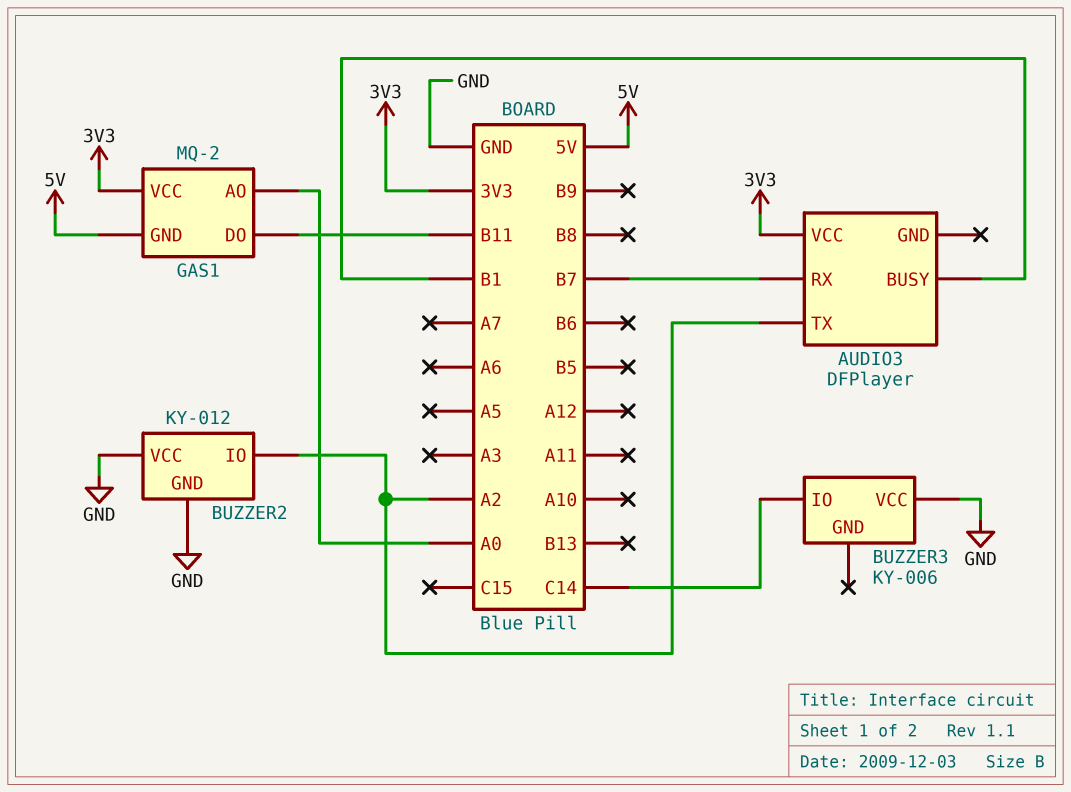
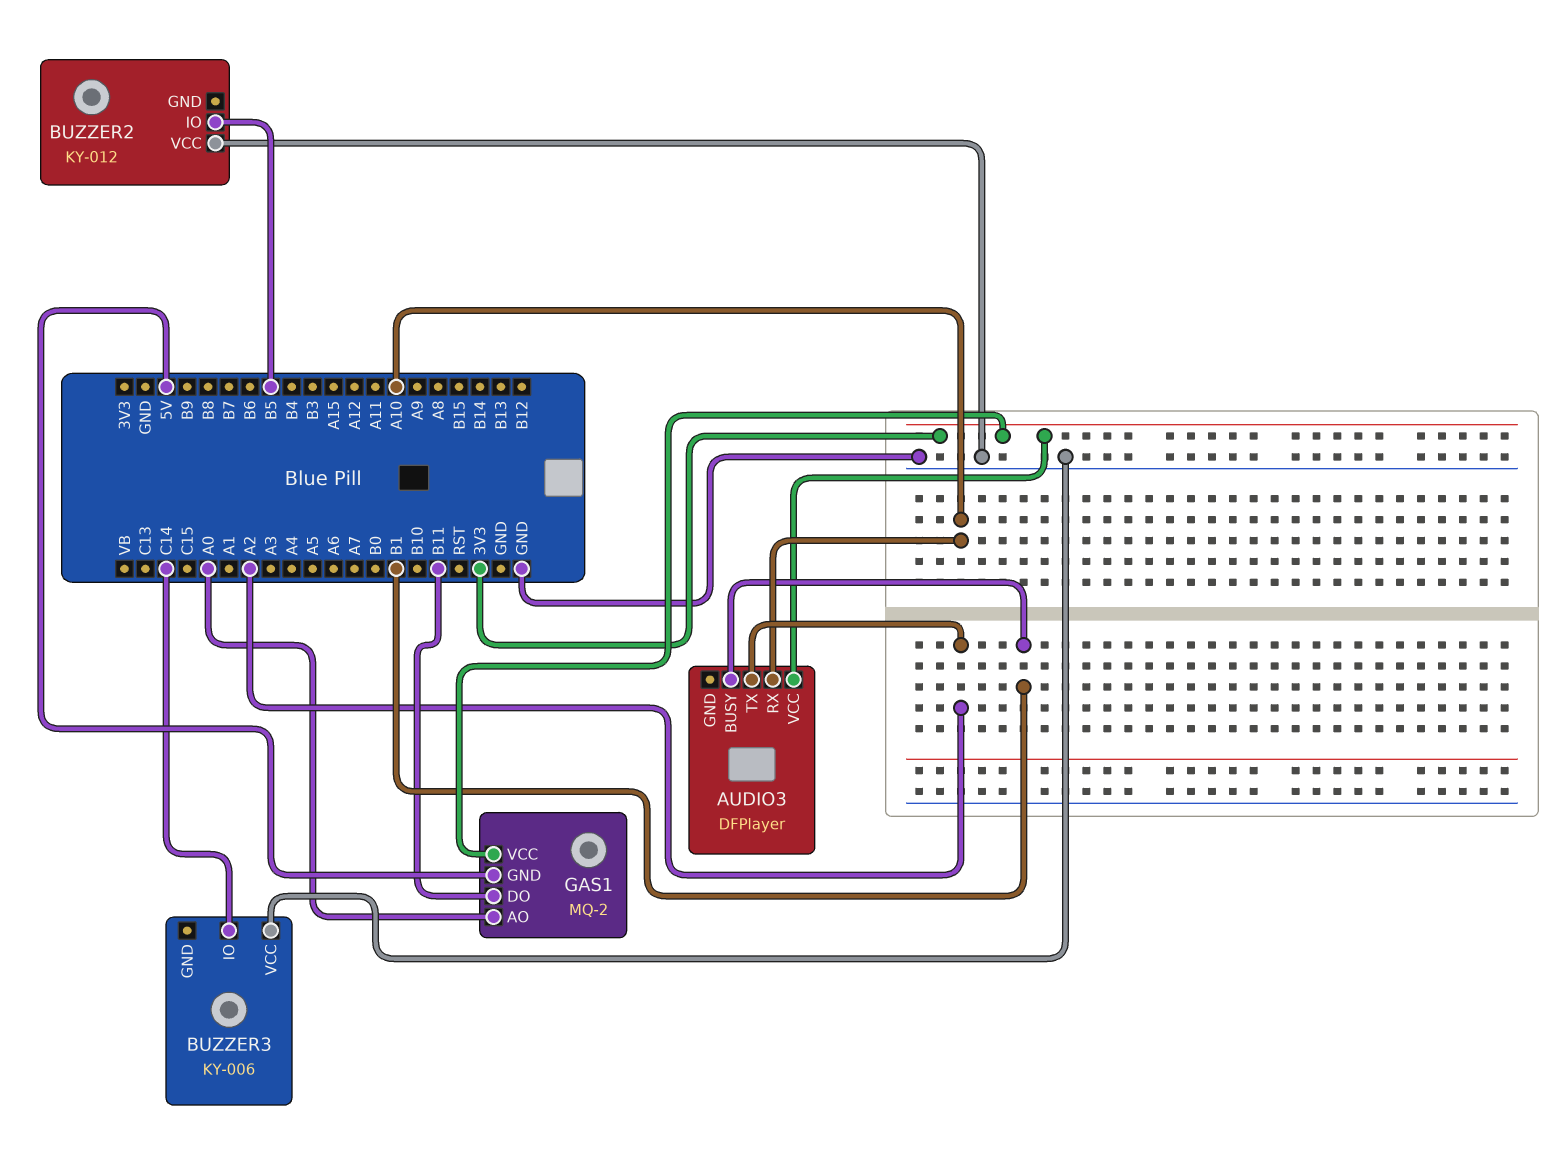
AUDIO3 pin RX: B7 -> A10
BUZZER2 pin GND: GND -> none
BUZZER2 pin IO: A2 -> B5

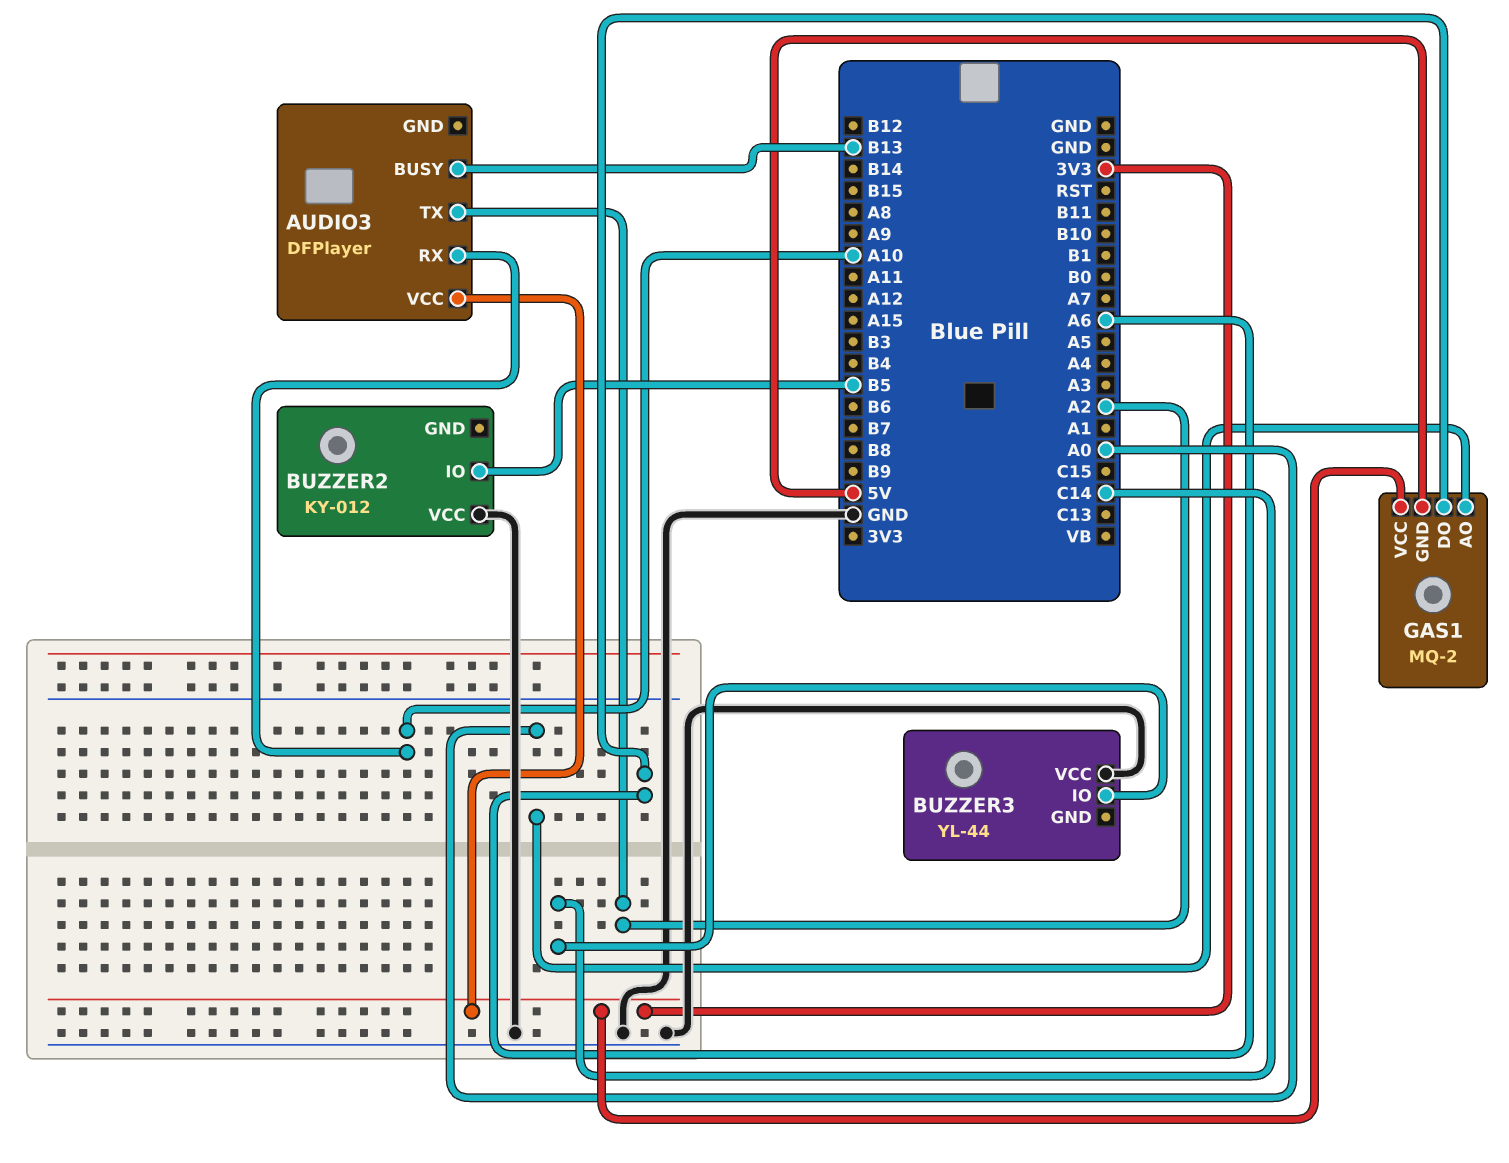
AUDIO3 pin BUSY: B1 -> B13
BUZZER3: KY-006 -> YL-44
GAS1 pin DO: B11 -> A6

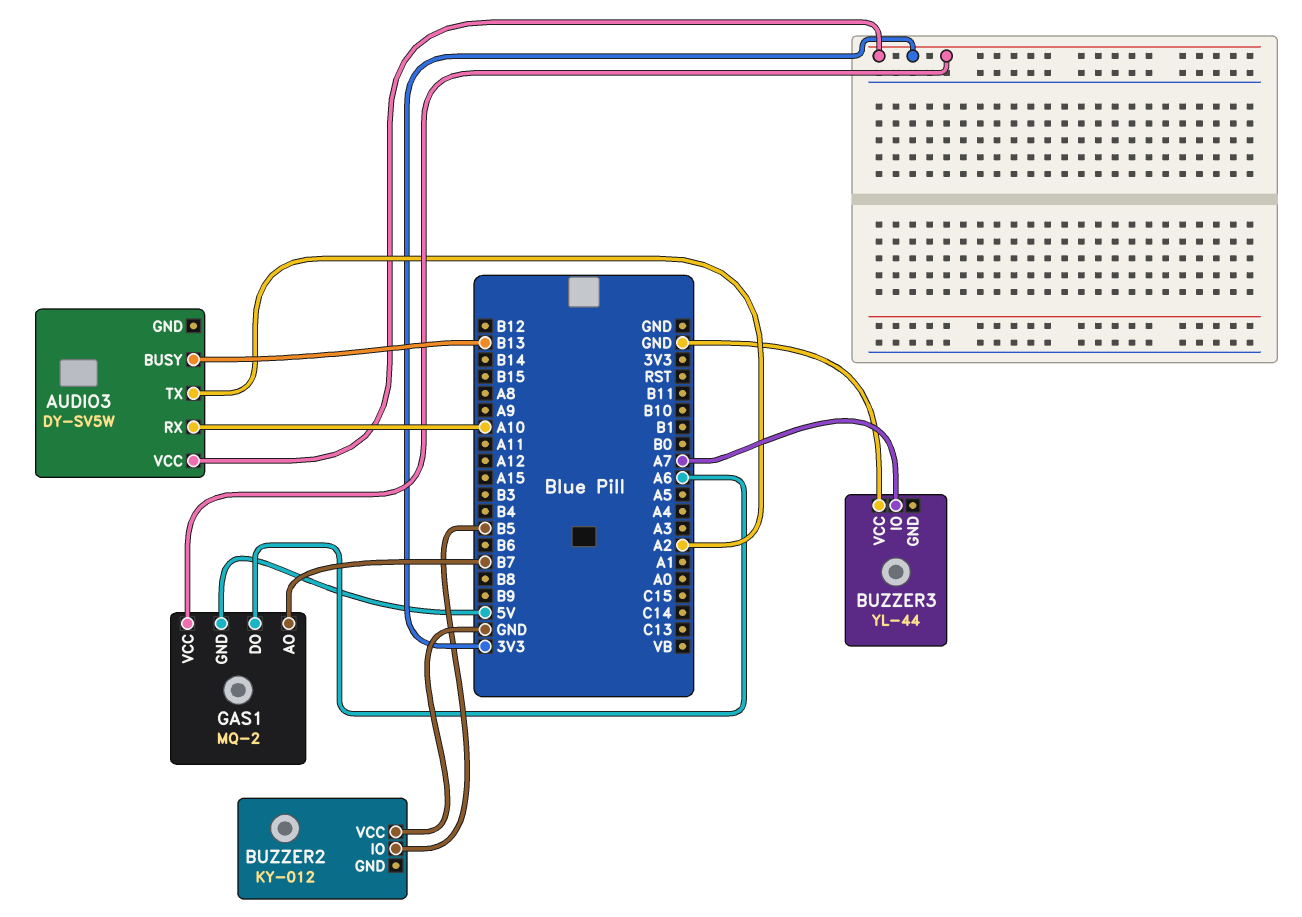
AUDIO3: DFPlayer -> DY-SV5W
BUZZER3 pin IO: C14 -> A7
GAS1 pin AO: A0 -> B7

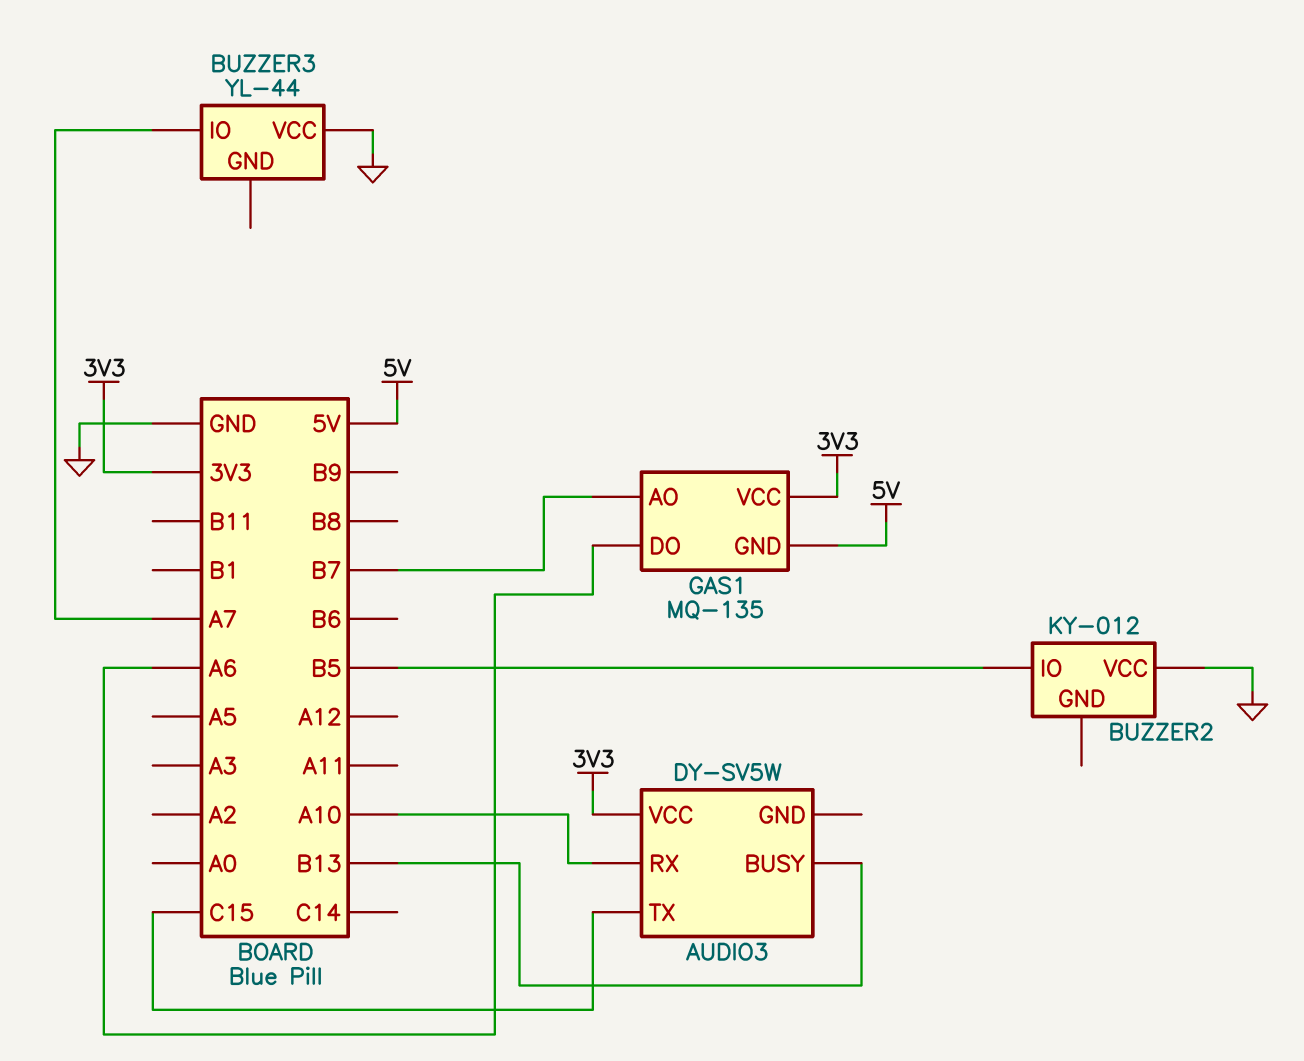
AUDIO3 pin TX: A2 -> C15
GAS1: MQ-2 -> MQ-135

